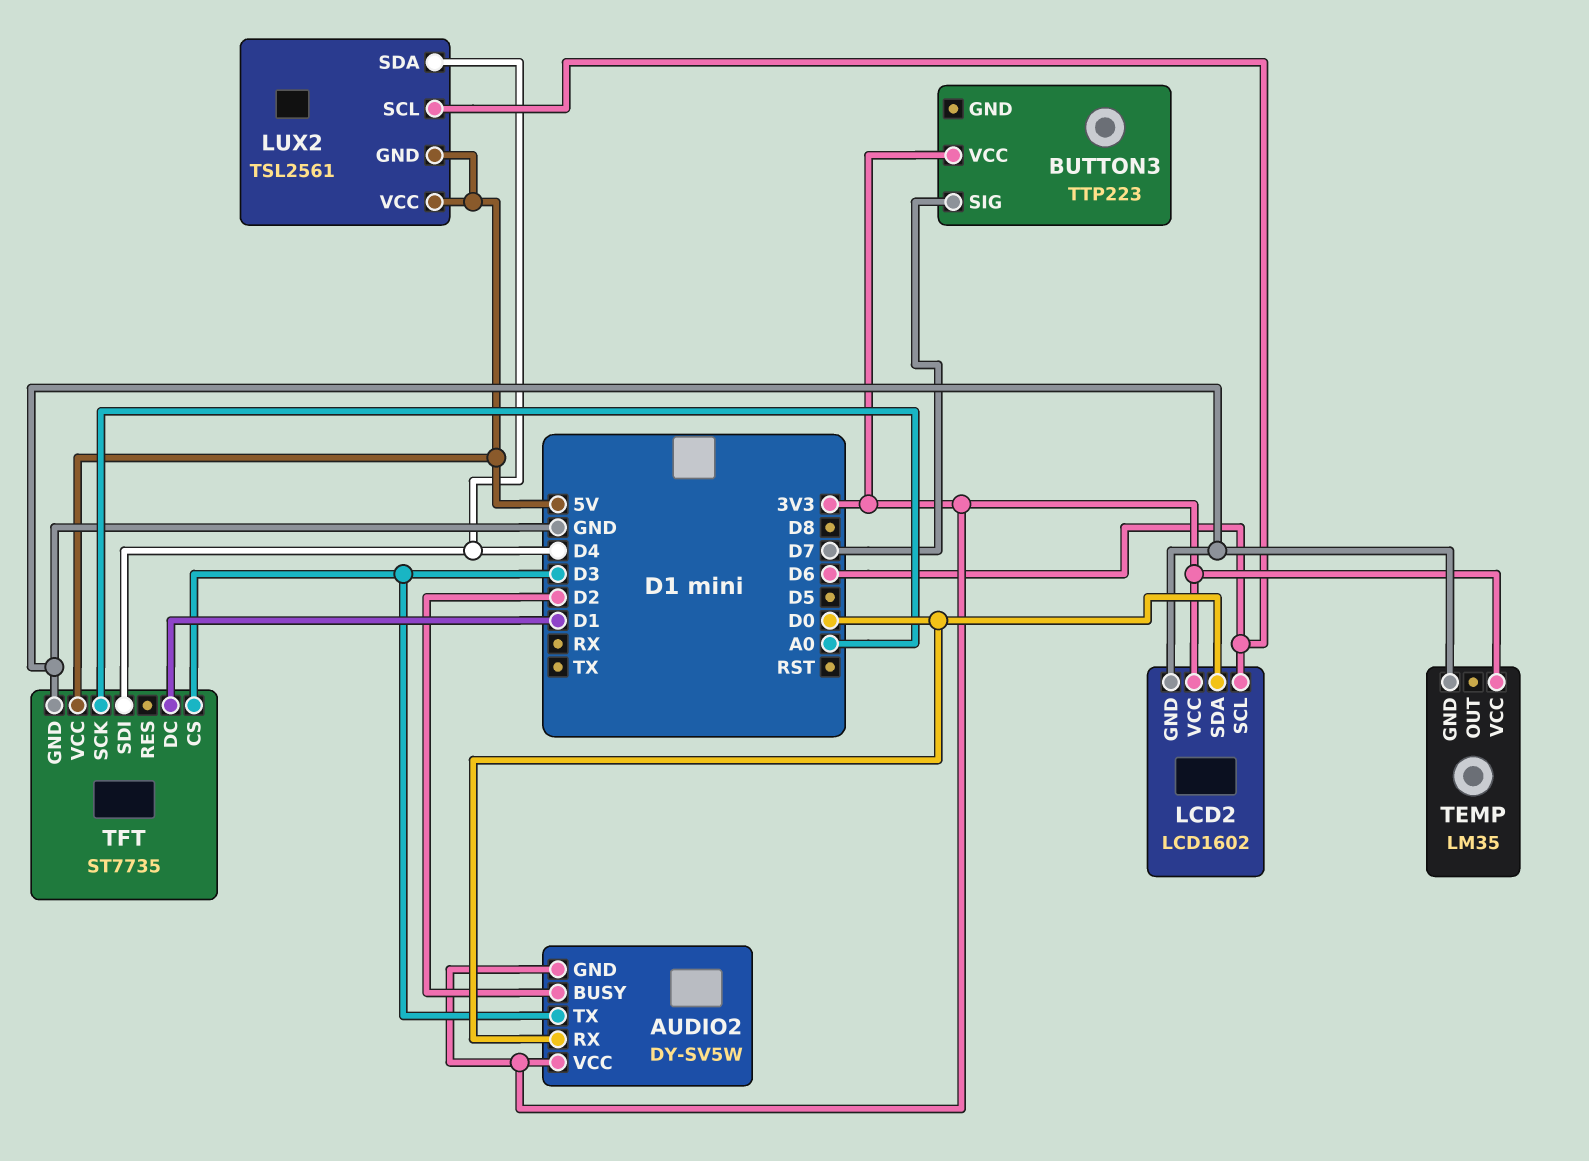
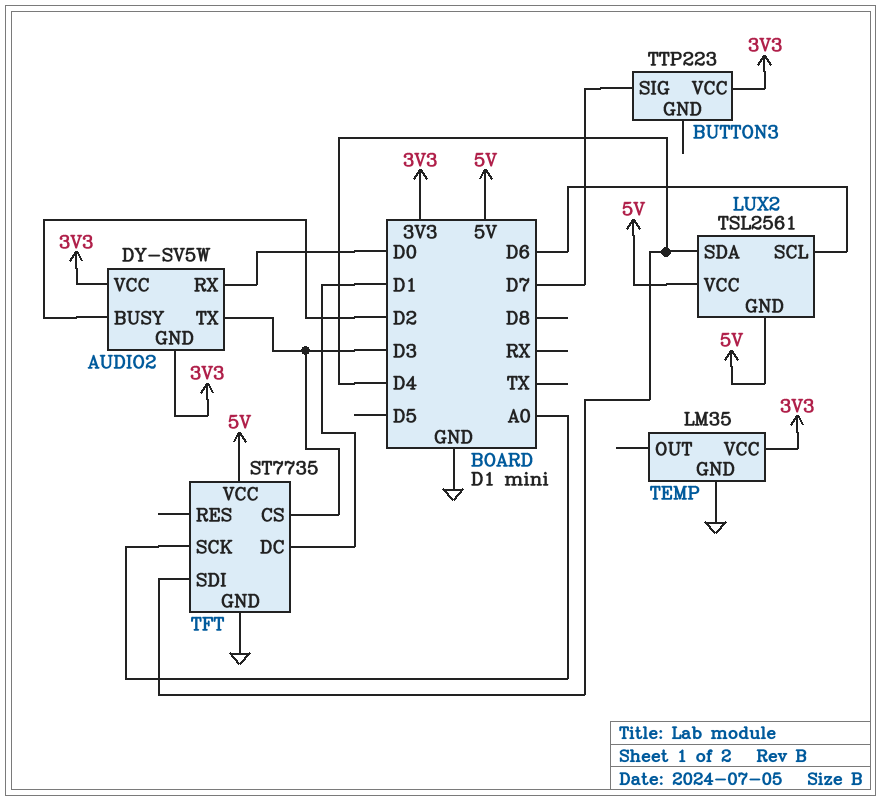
LCD2: LCD1602 -> none
LCD2 pin GND: GND -> none
LCD2 pin SCL: D6 -> none
LCD2 pin SDA: D0 -> none
LCD2 pin VCC: 3V3 -> none

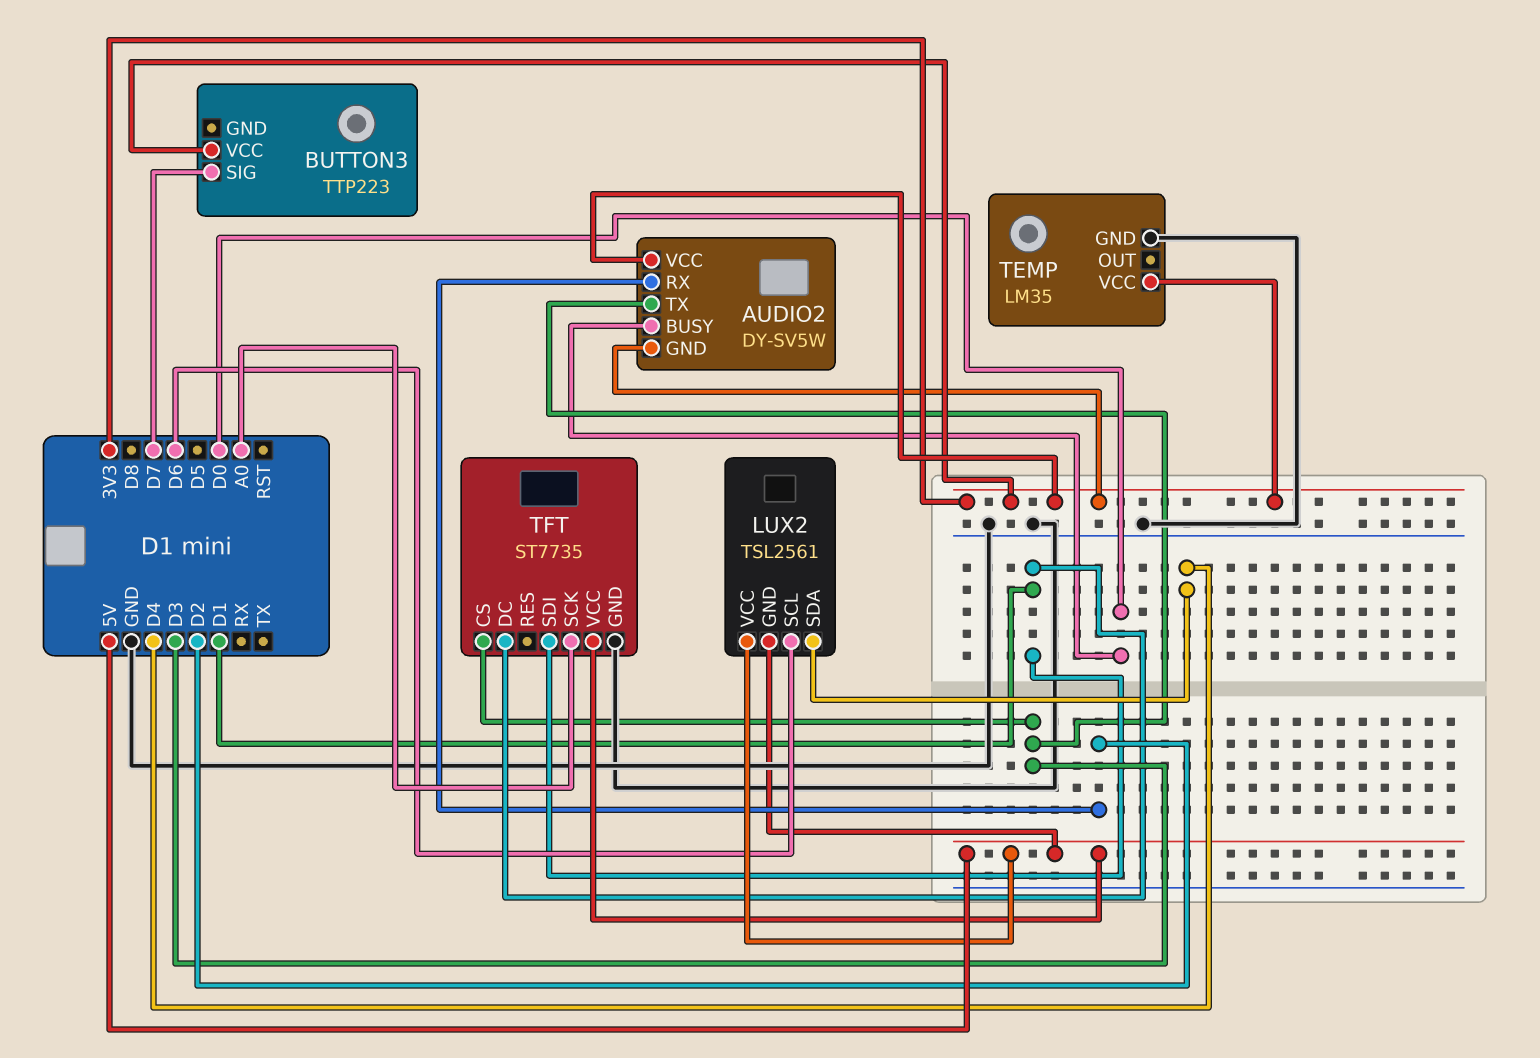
AUDIO2 pin BUSY: D2 -> D0
AUDIO2 pin RX: D0 -> D2
TFT pin SDI: D4 -> D1

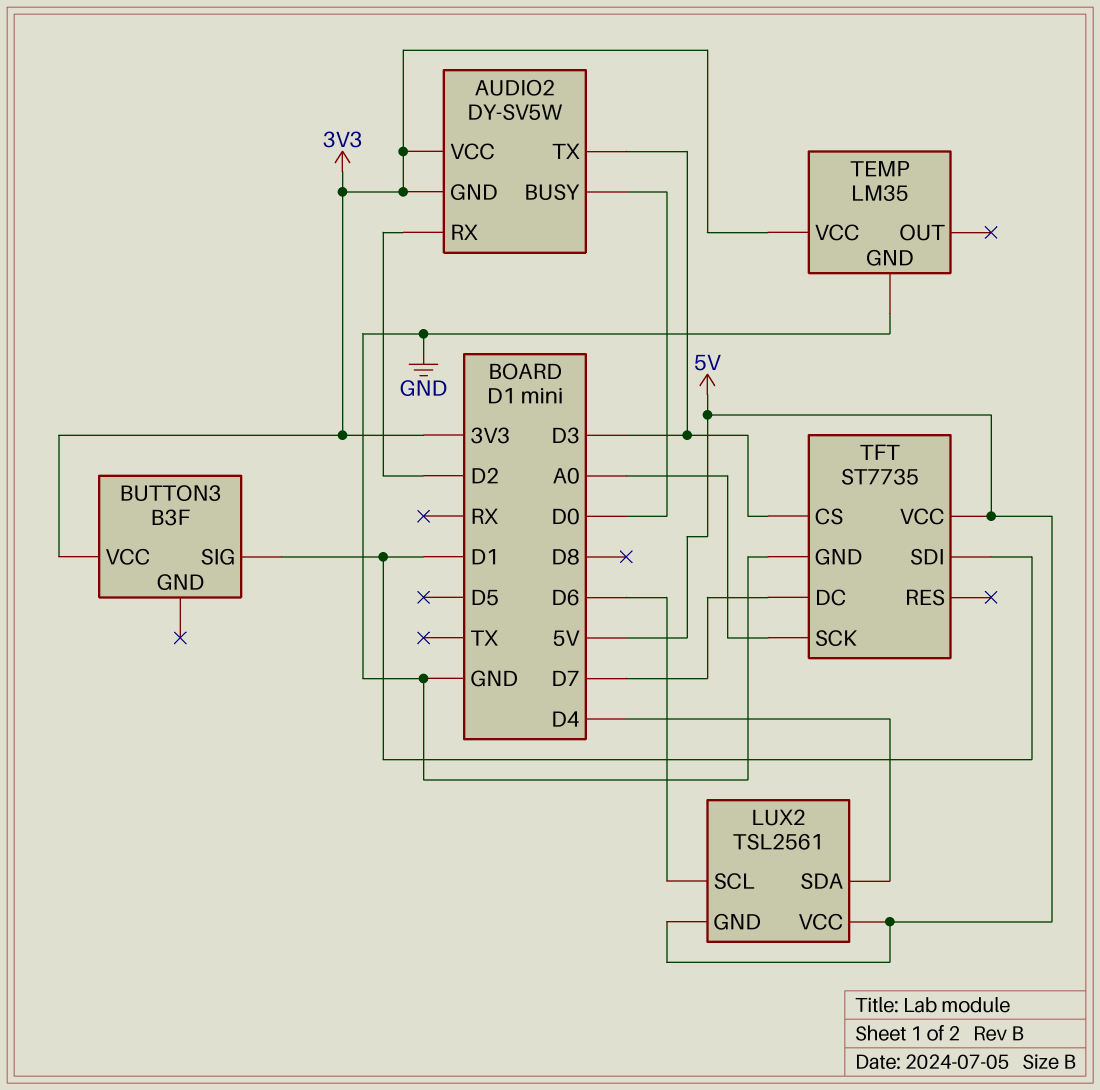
BUTTON3: TTP223 -> B3F
BUTTON3 pin SIG: D7 -> D1
TFT pin DC: D1 -> D7

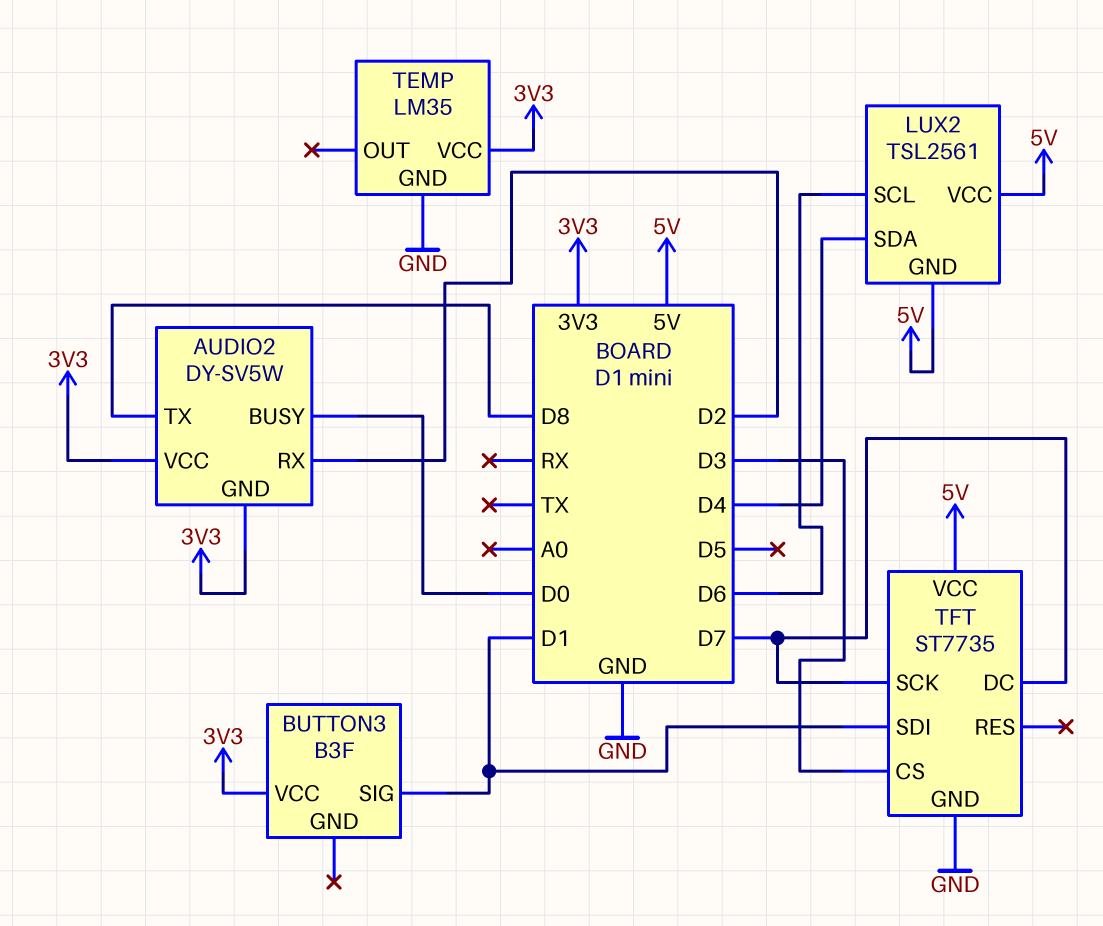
AUDIO2 pin TX: D3 -> D8
TFT pin SCK: A0 -> D7

